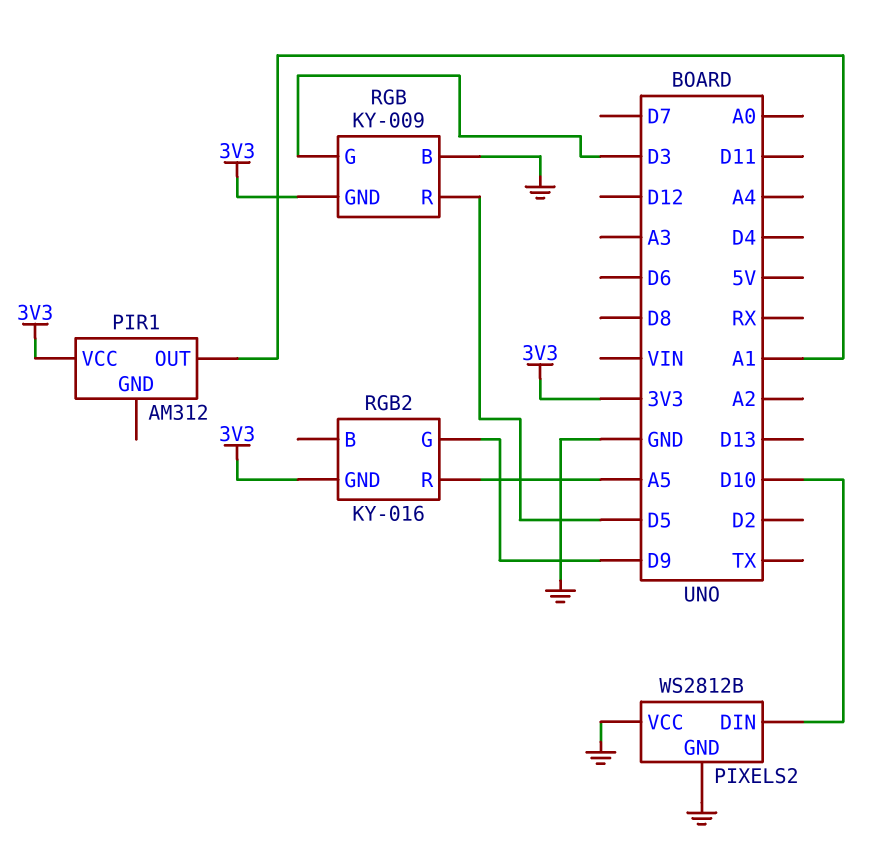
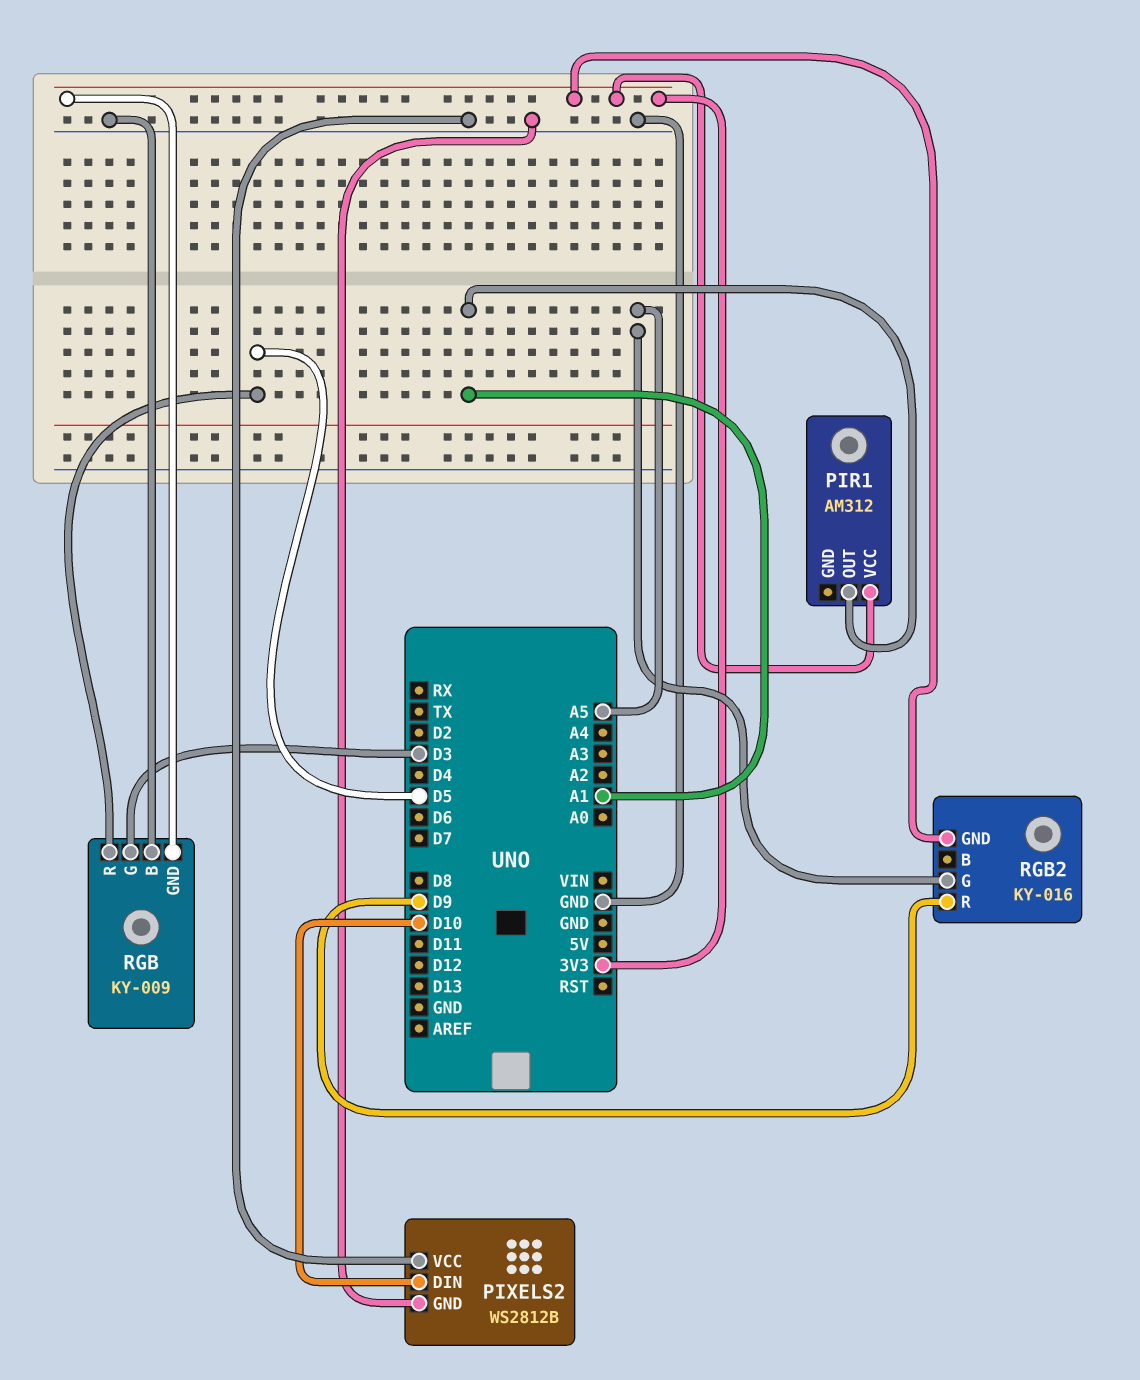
RGB2 pin G: D9 -> A5
RGB2 pin R: A5 -> D9

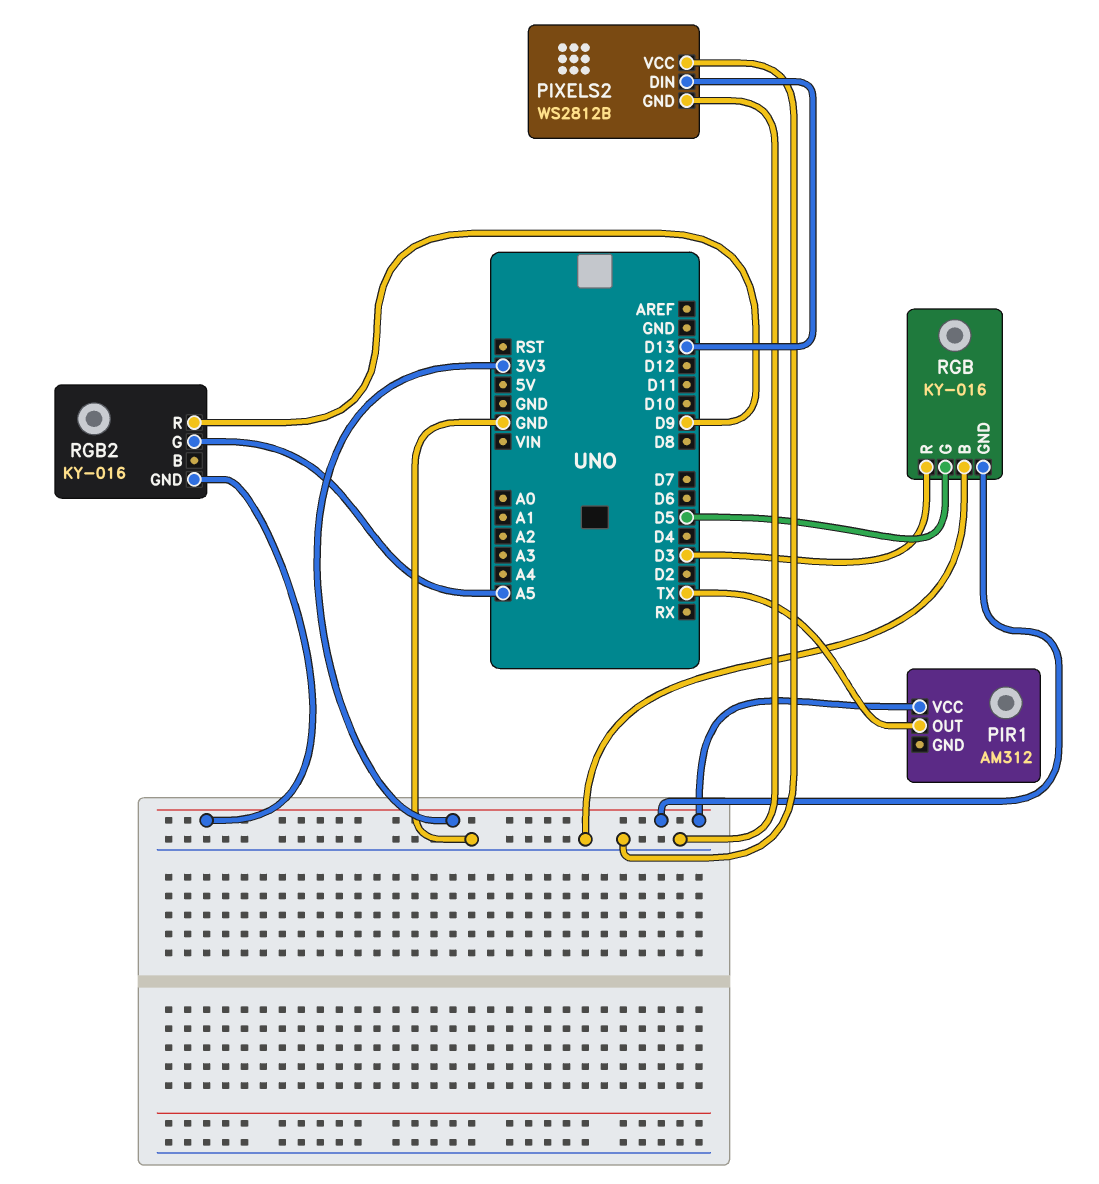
PIR1 pin OUT: A1 -> TX
PIXELS2 pin DIN: D10 -> D13
RGB: KY-009 -> KY-016
RGB pin G: D3 -> D5
RGB pin R: D5 -> D3

